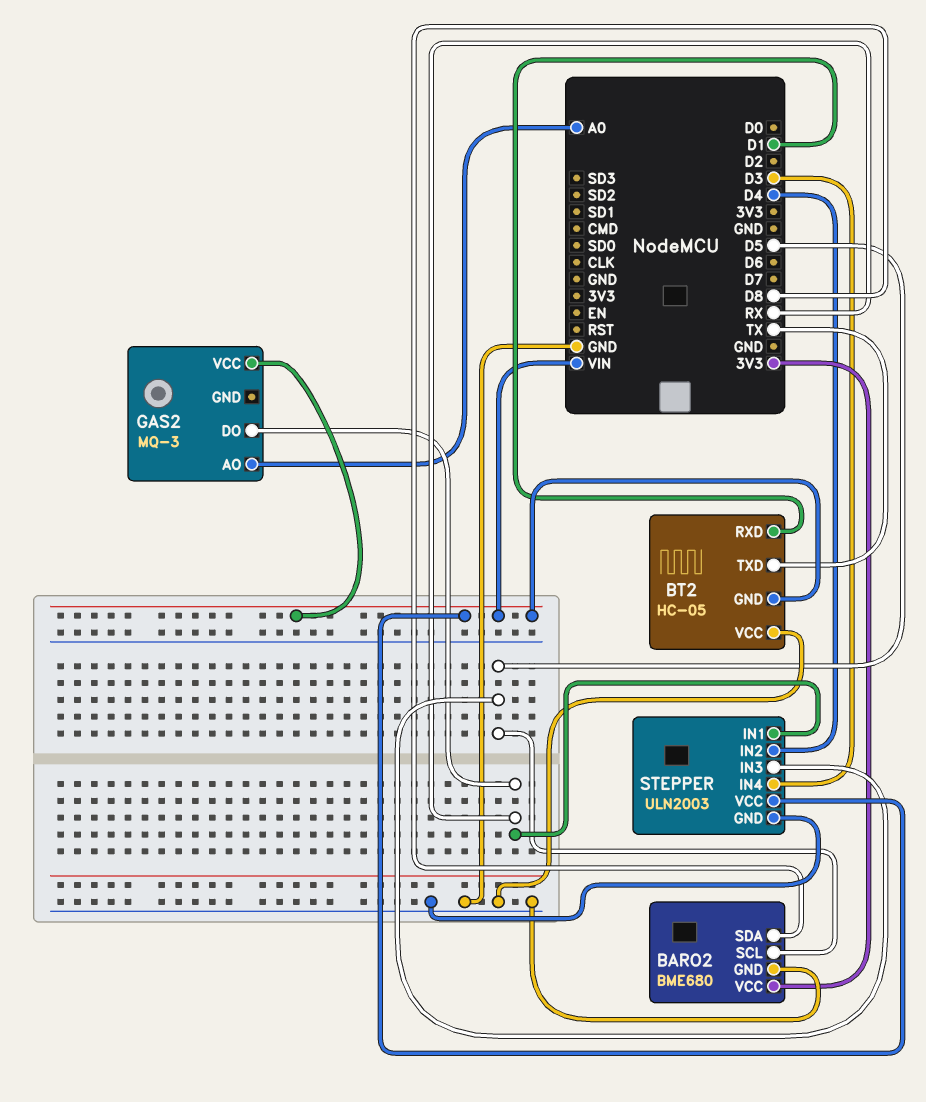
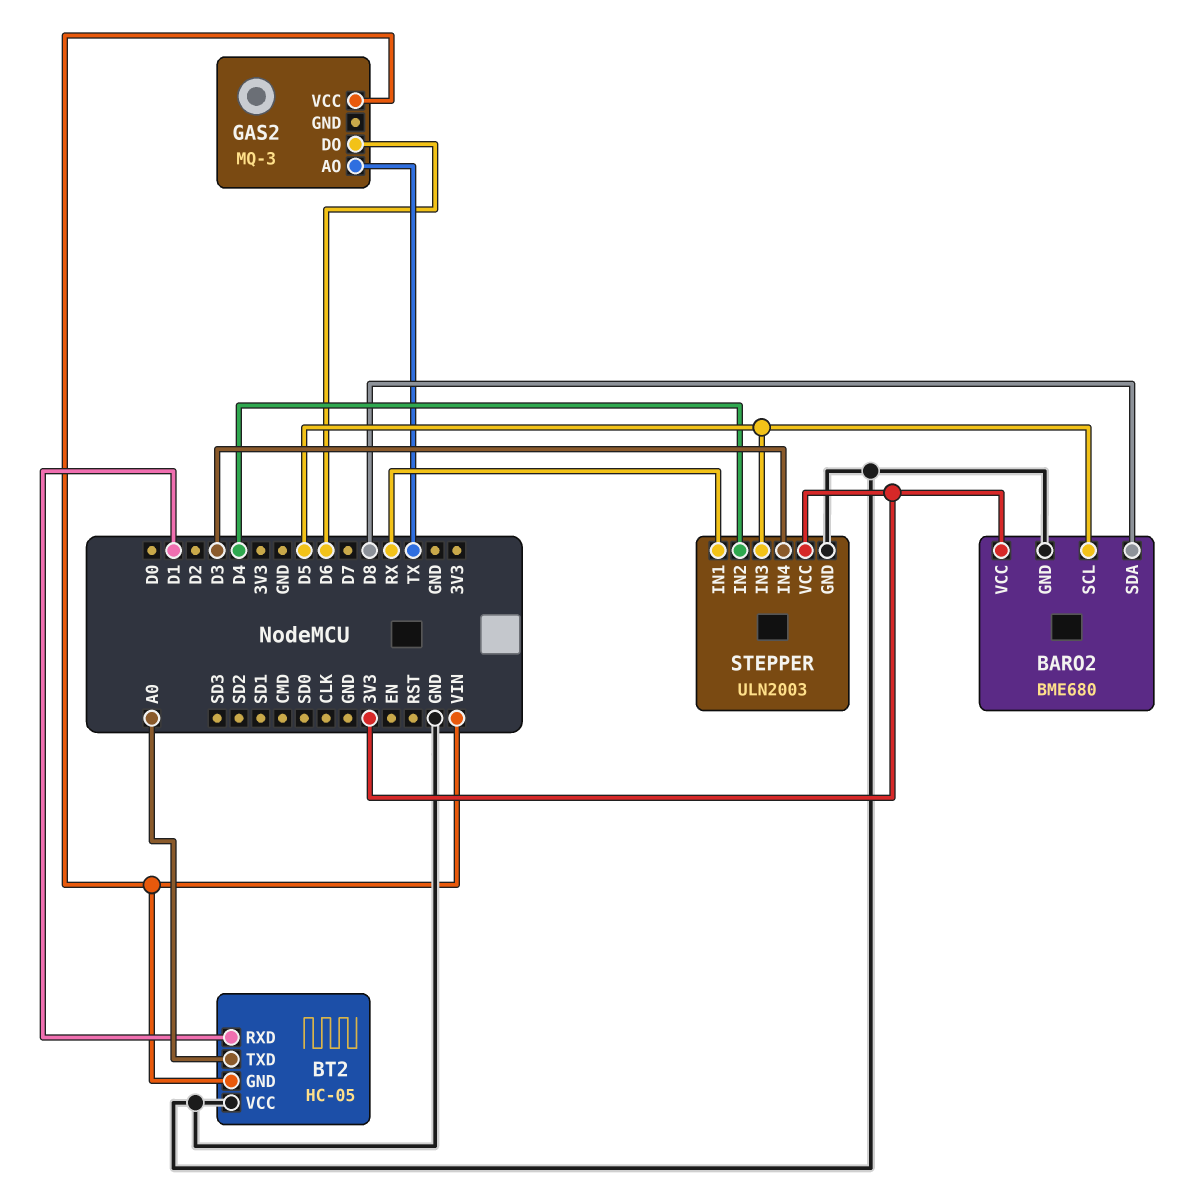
BT2 pin TXD: TX -> A0
GAS2 pin AO: A0 -> TX
GAS2 pin DO: RX -> D6
STEPPER pin VCC: VIN -> 3V3

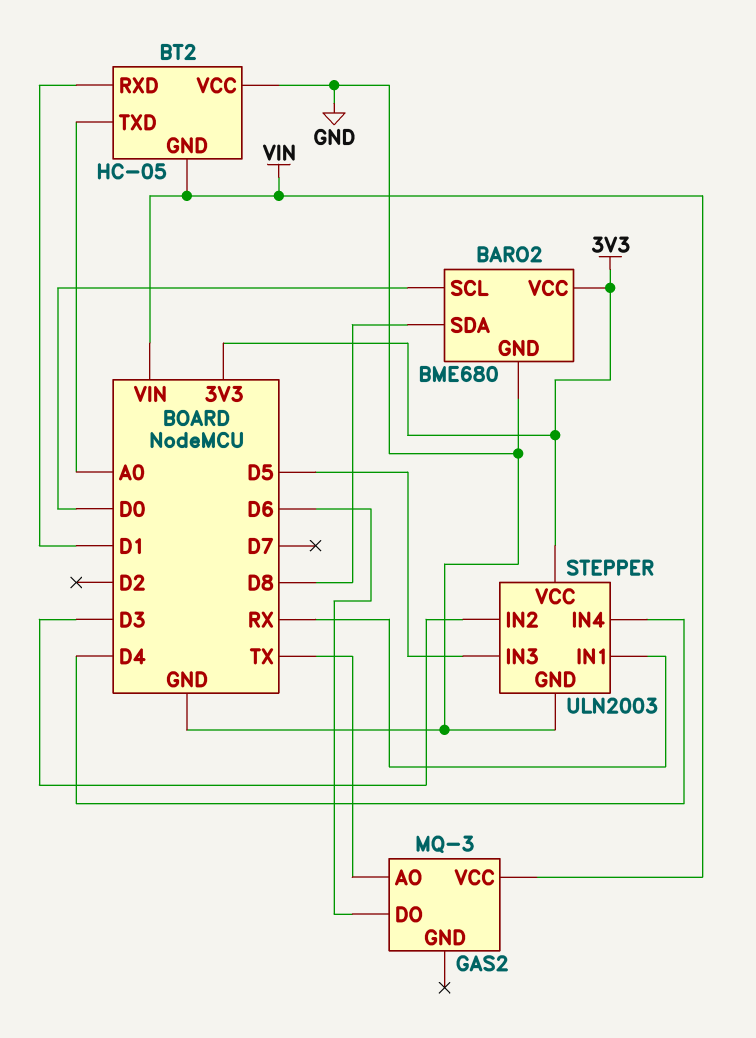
BARO2 pin SCL: D5 -> D0
STEPPER pin IN2: D4 -> D3
STEPPER pin IN4: D3 -> D4

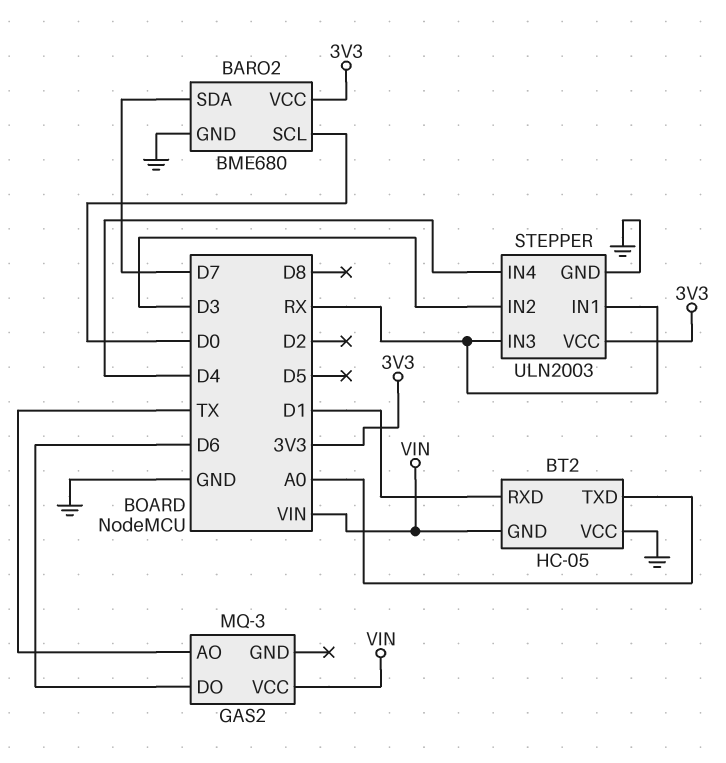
BARO2 pin SDA: D8 -> D7
STEPPER pin IN3: D5 -> RX

